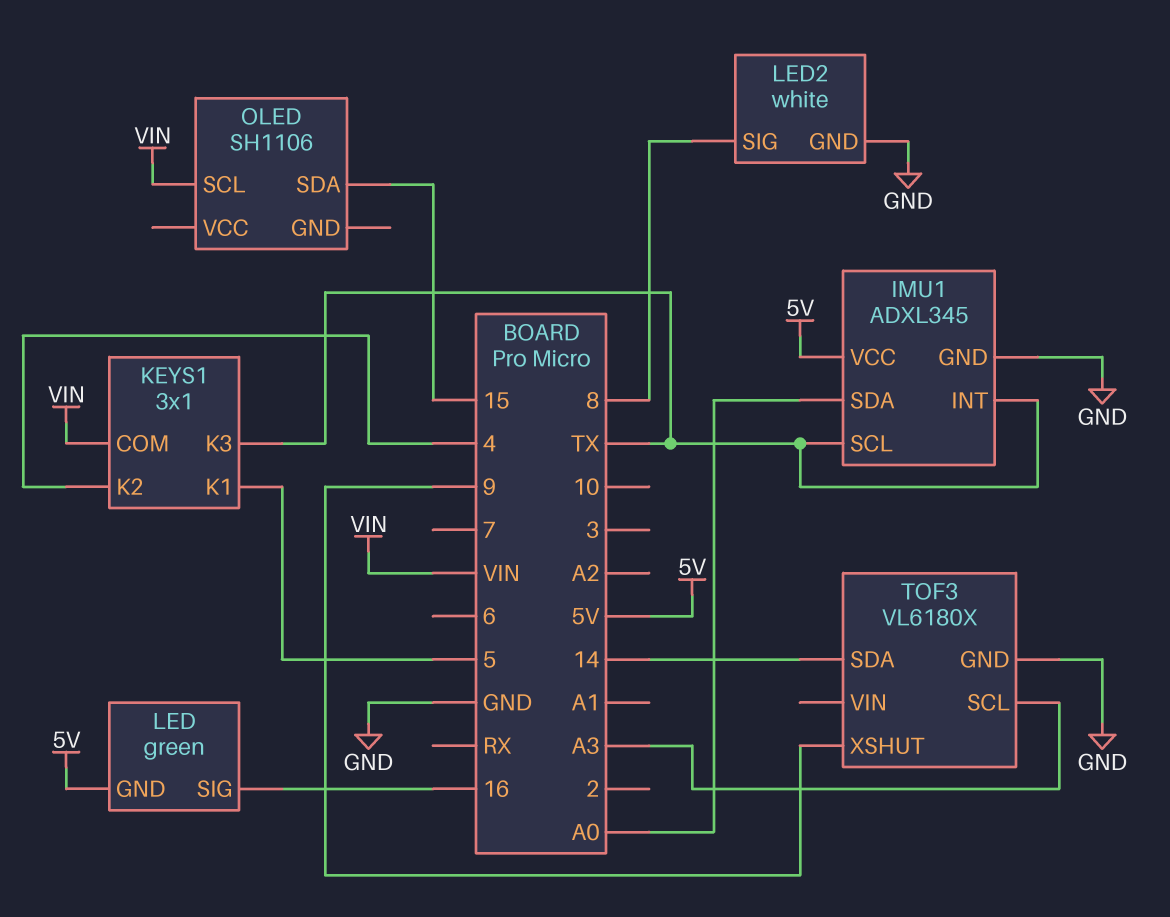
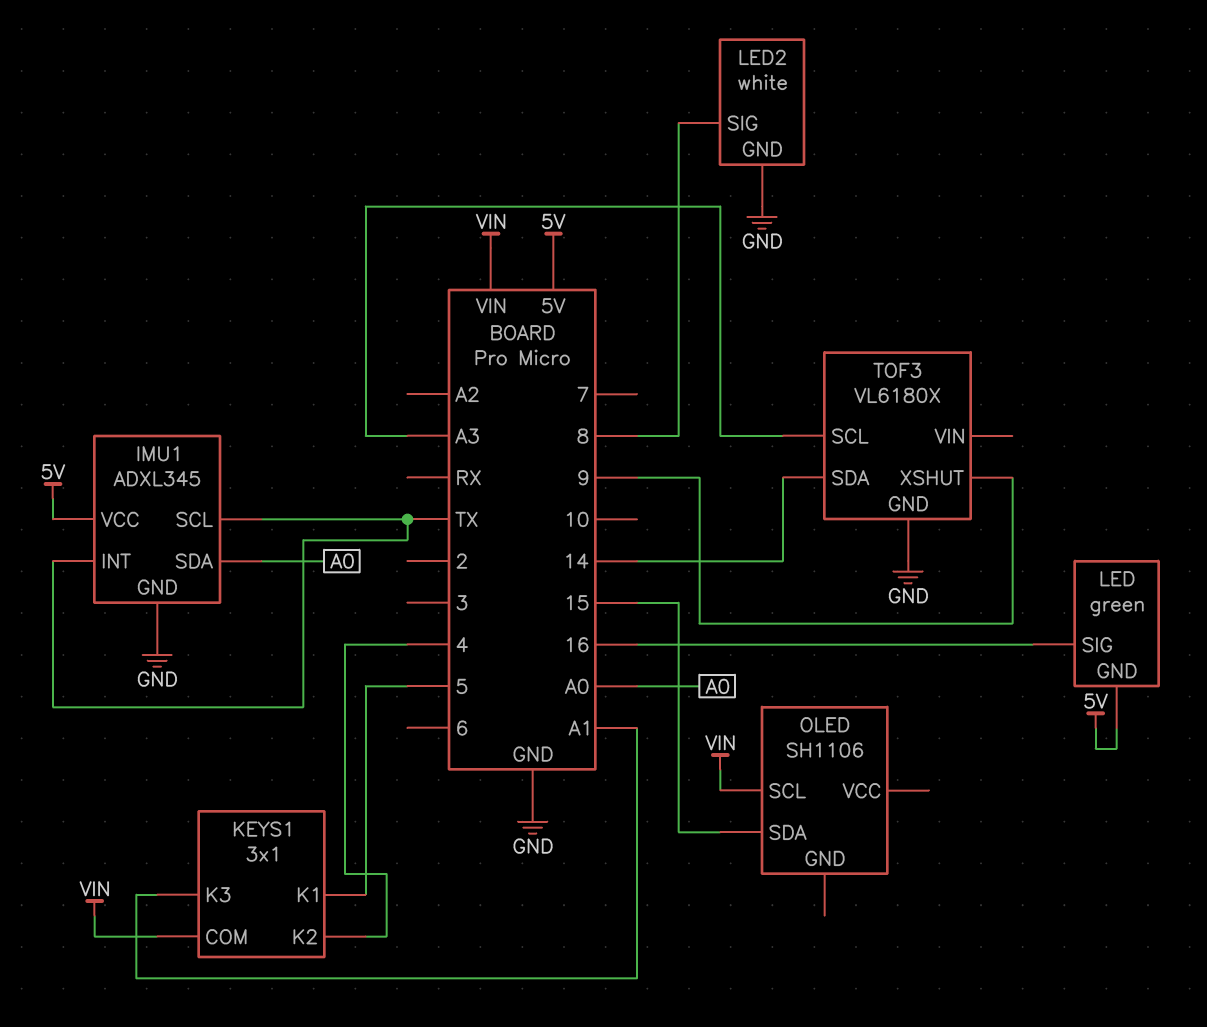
KEYS1 pin K3: TX -> A1

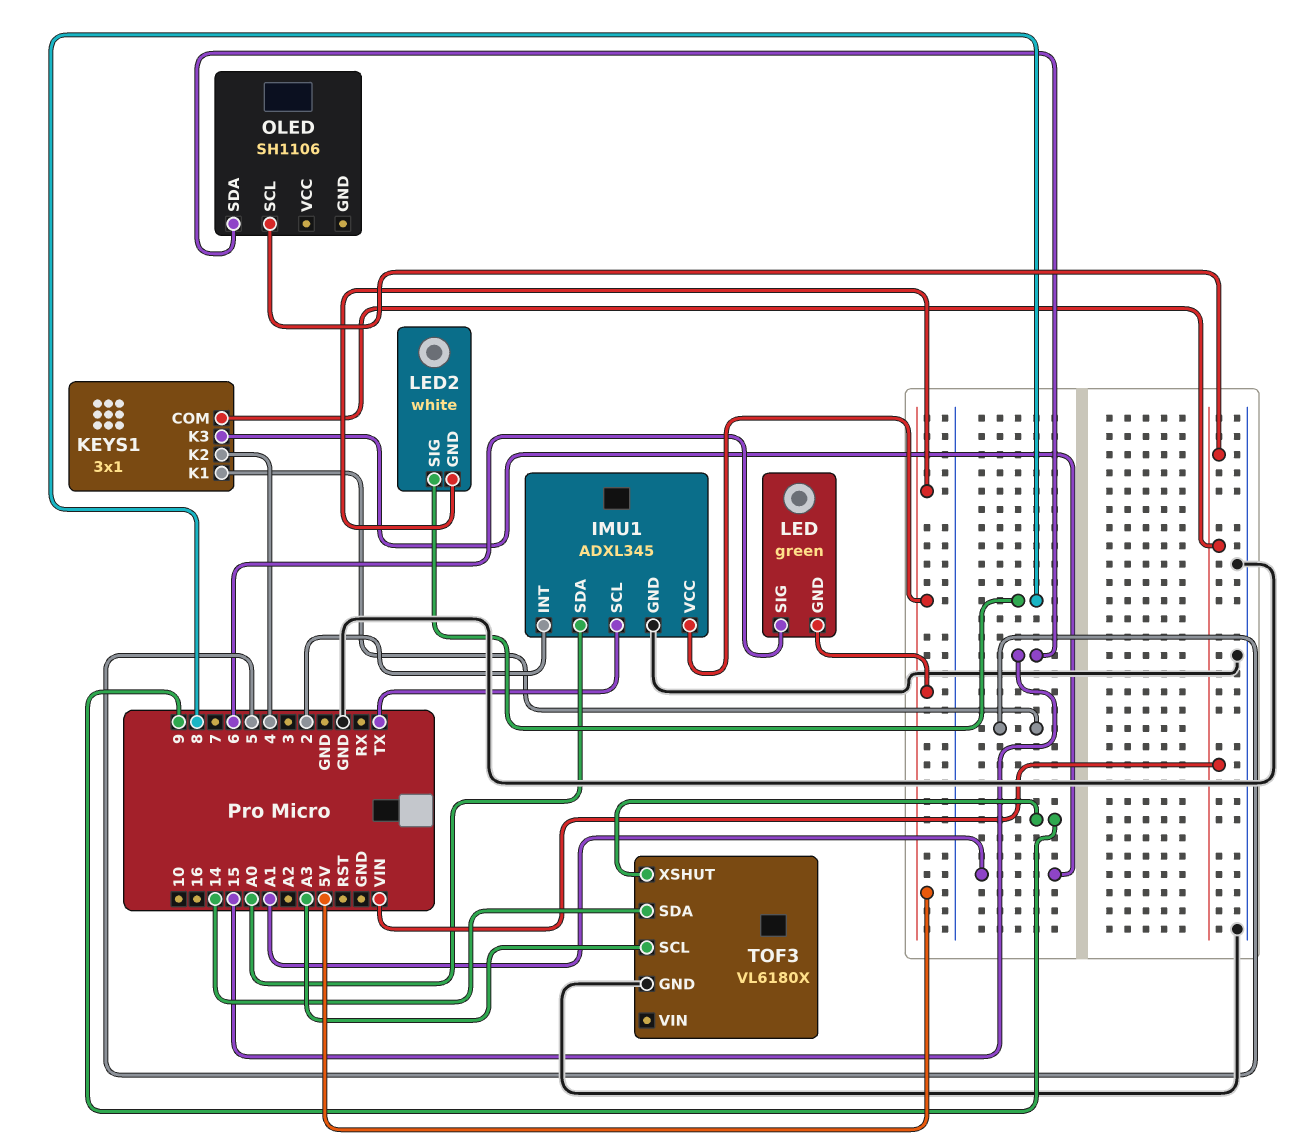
IMU1 pin INT: TX -> 2
LED pin SIG: 16 -> 6
LED2 pin GND: GND -> 5V

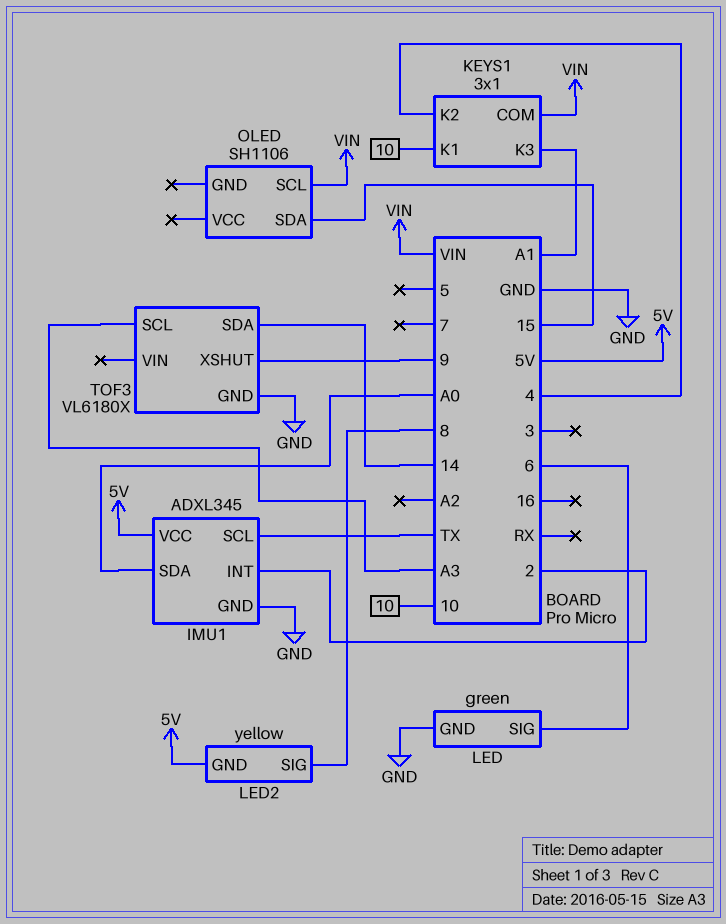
KEYS1 pin K1: 5 -> 10
LED pin GND: 5V -> GND
LED2: white -> yellow

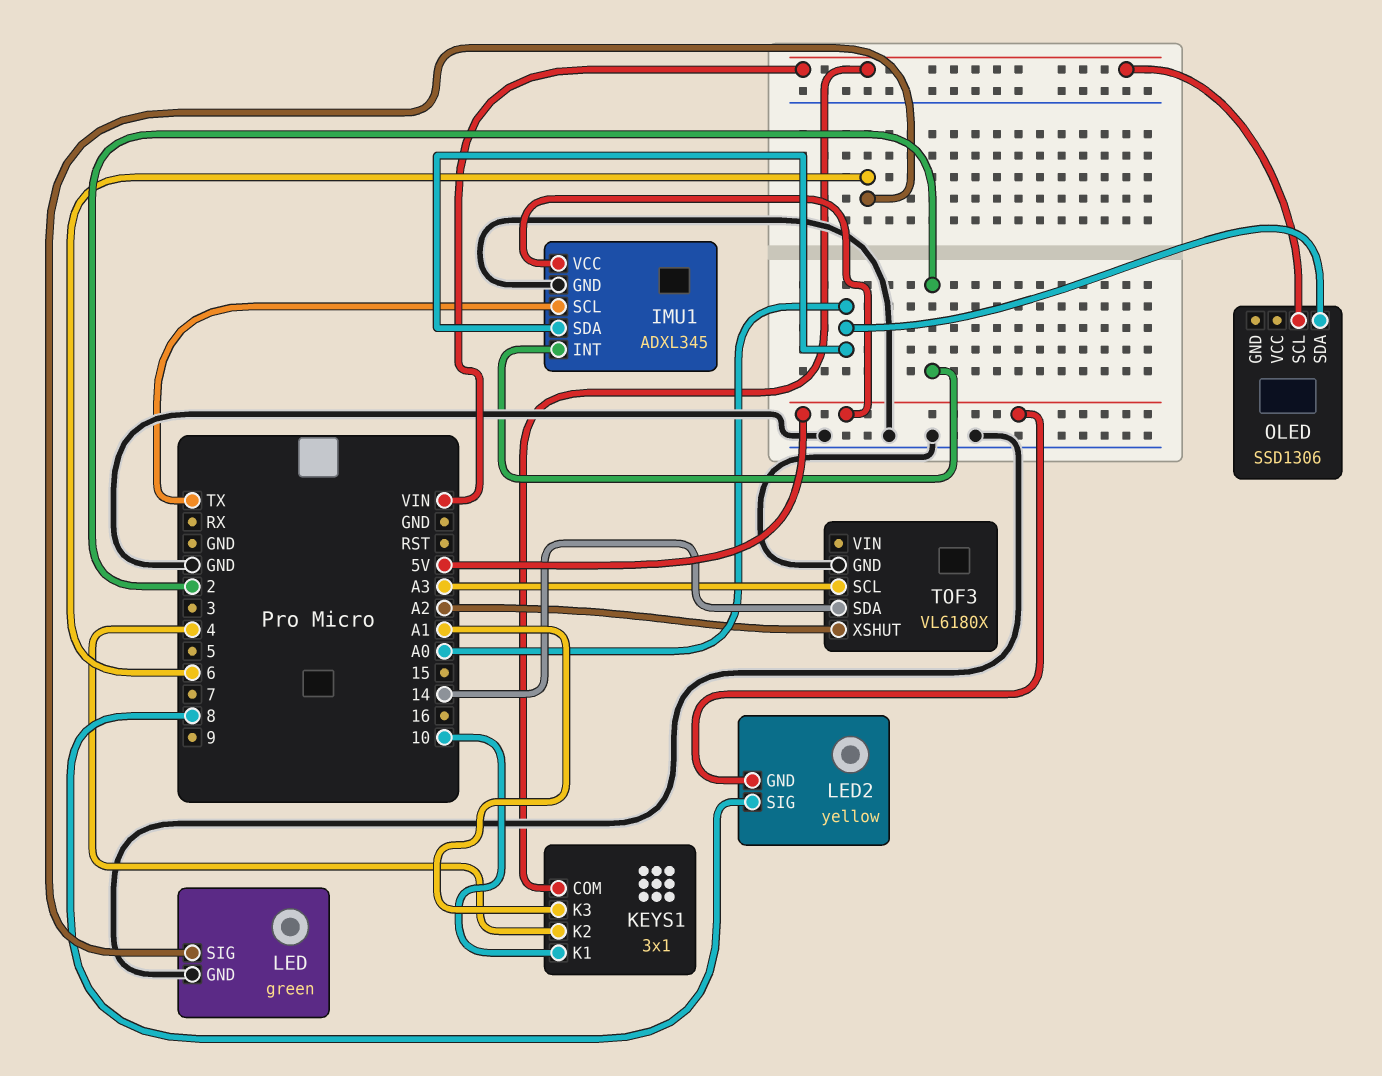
OLED: SH1106 -> SSD1306
OLED pin SDA: 15 -> A0
TOF3 pin XSHUT: 9 -> A2

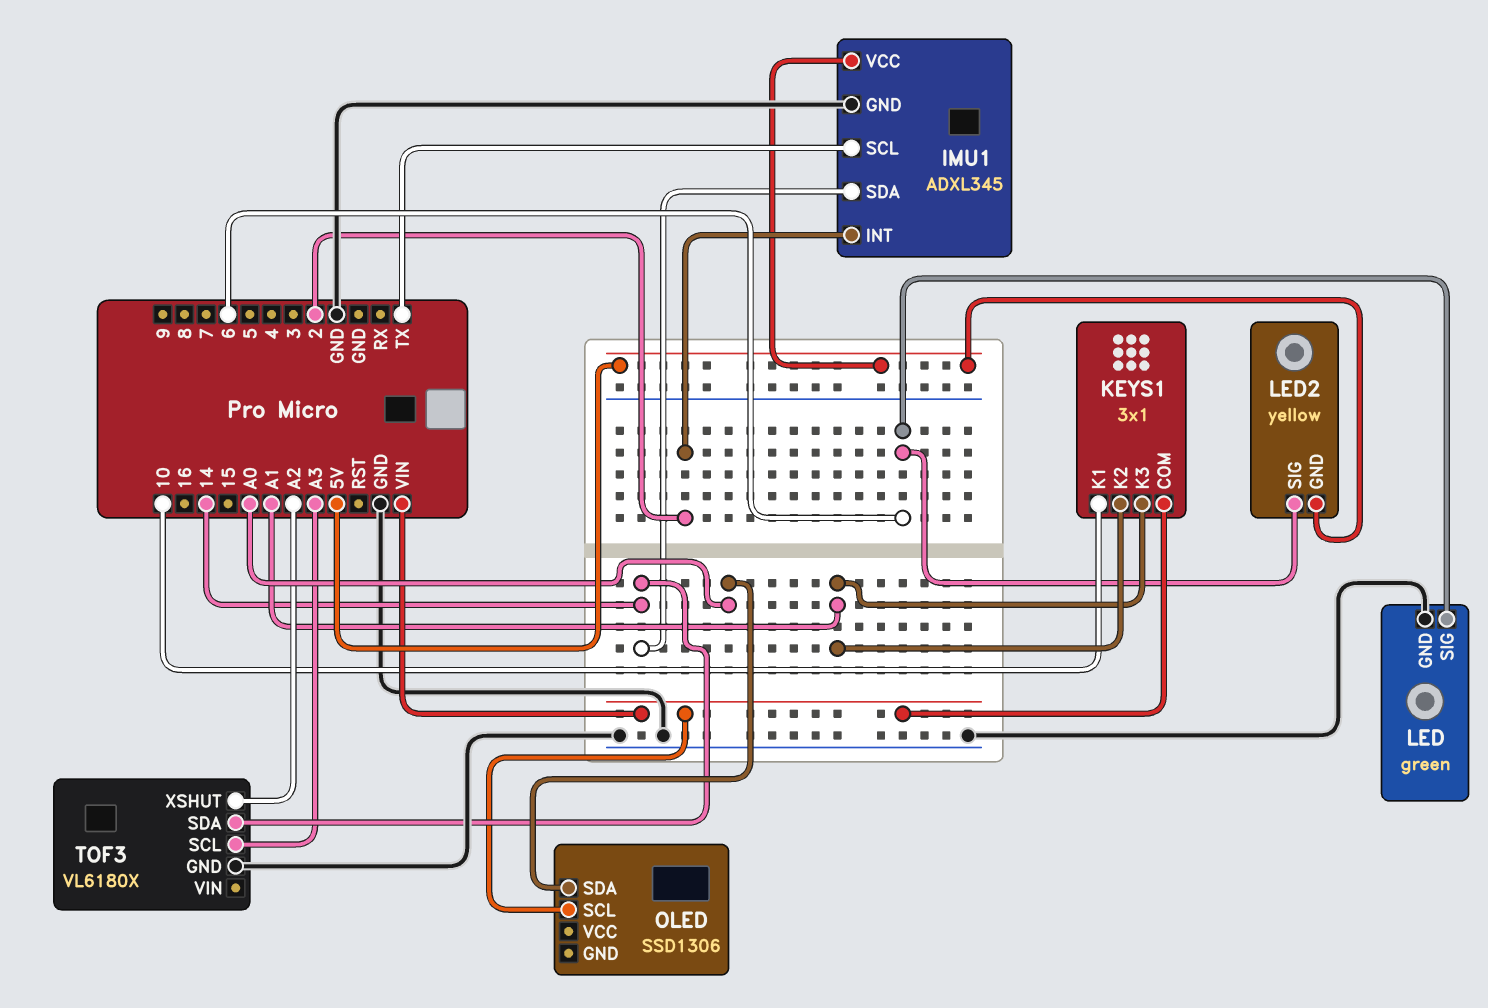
IMU1 pin SDA: A0 -> 14
KEYS1 pin K2: 4 -> A1
LED2 pin SIG: 8 -> 6

